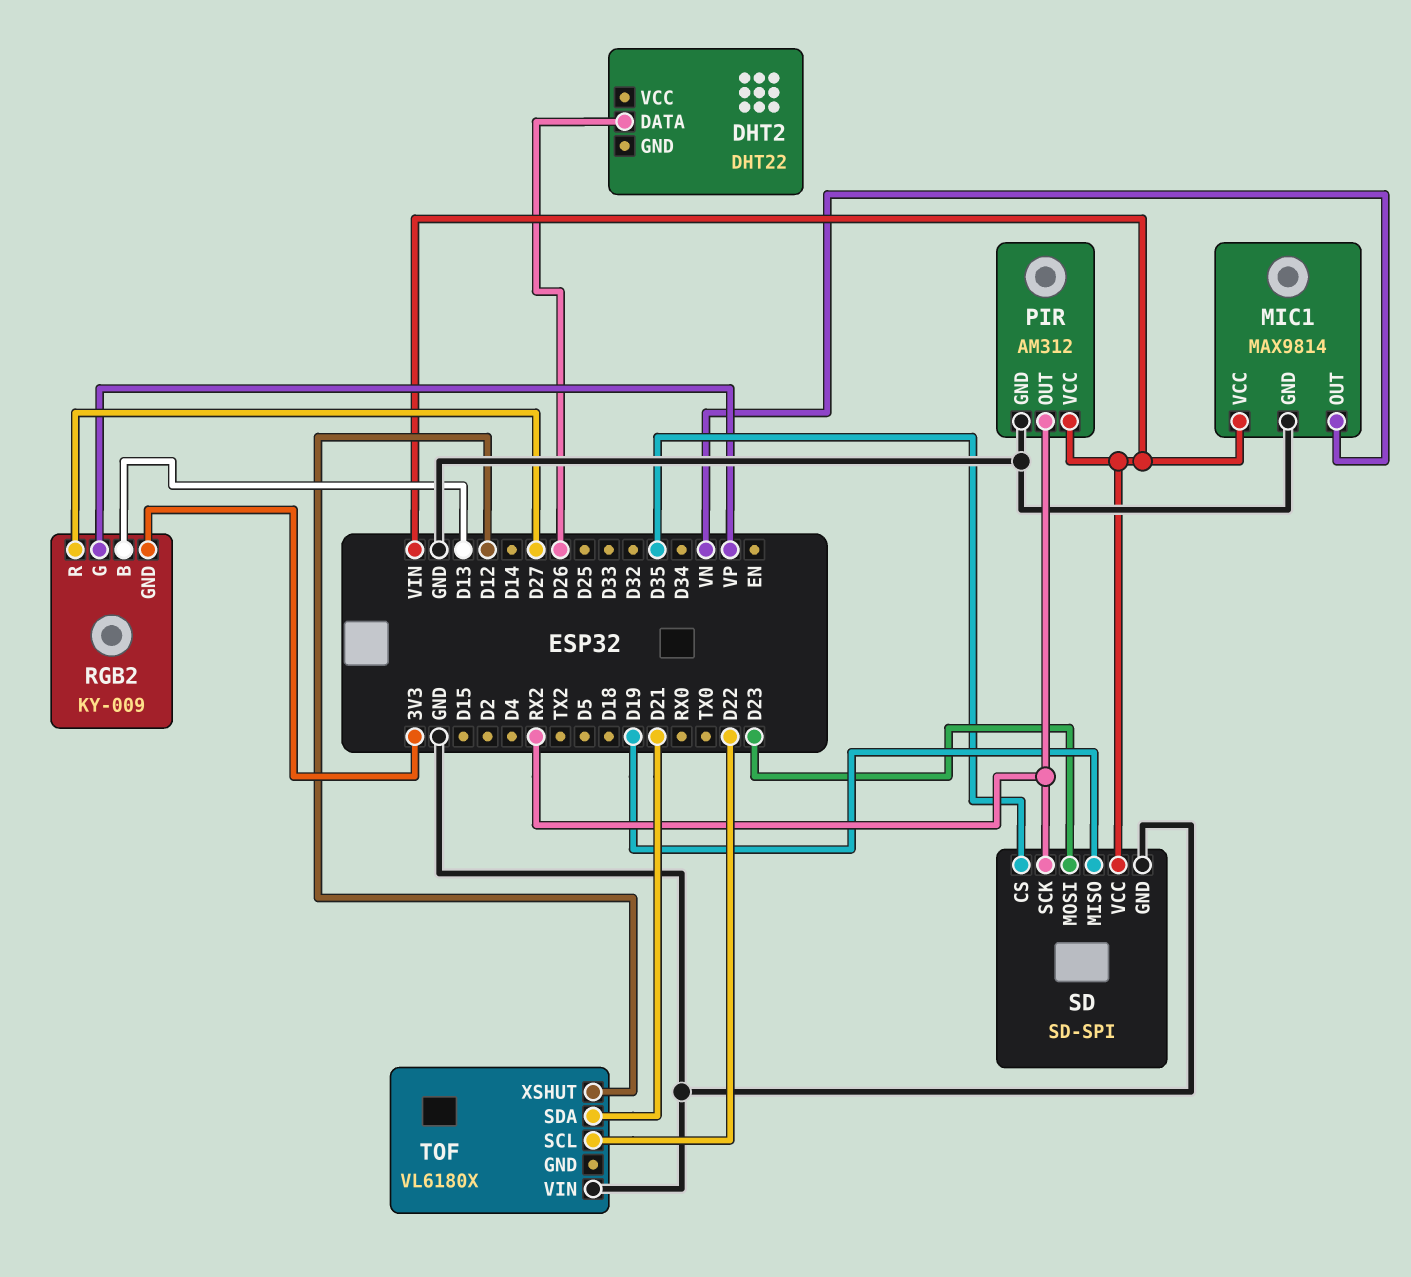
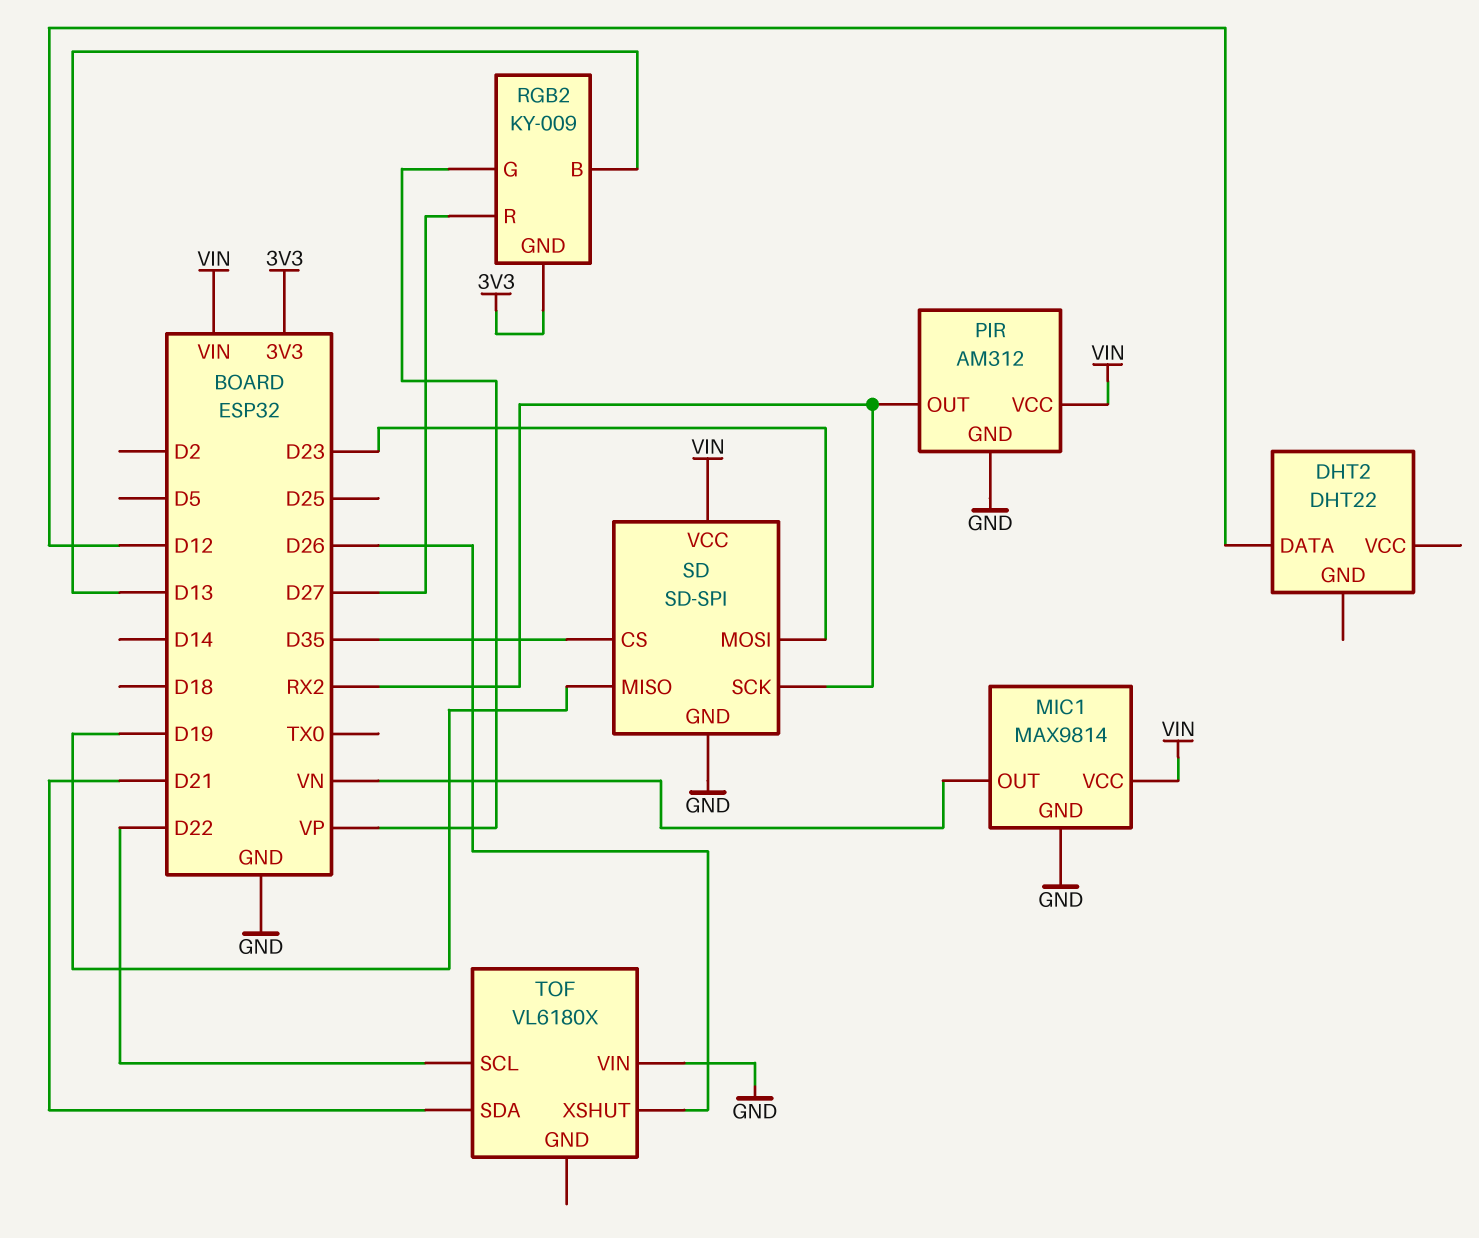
DHT2 pin DATA: D26 -> D12
TOF pin XSHUT: D12 -> D26

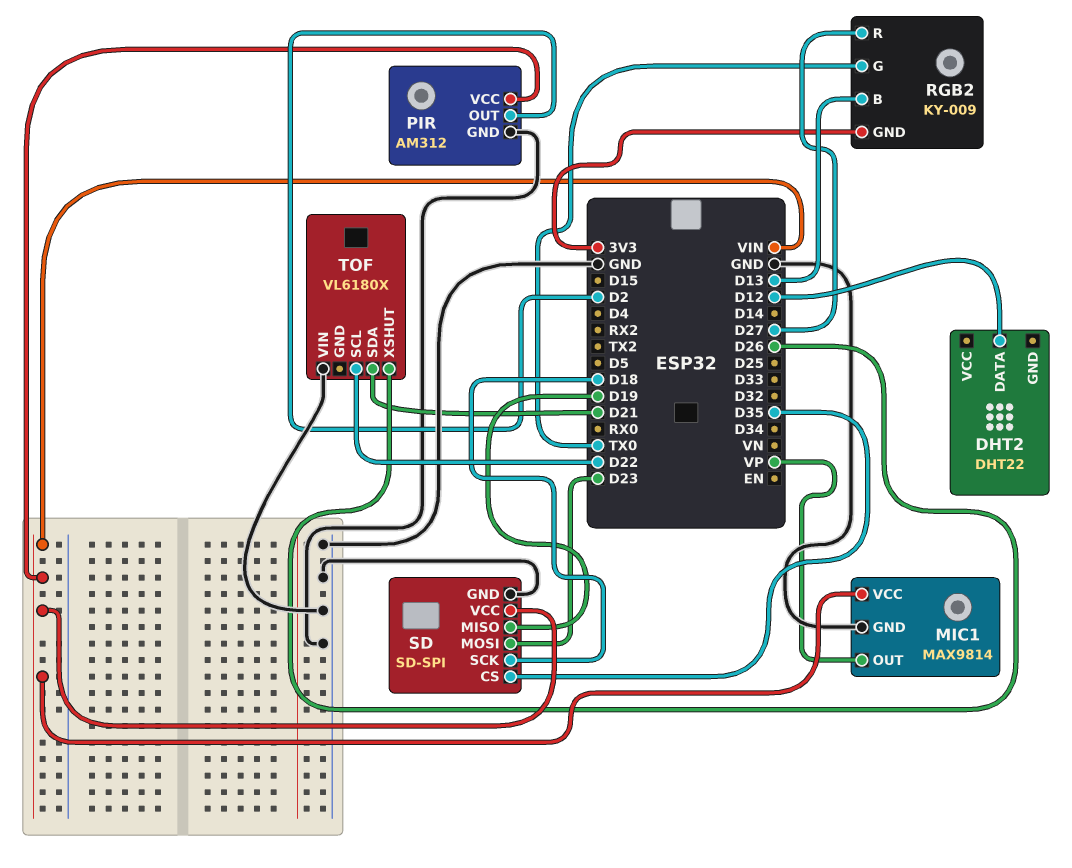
MIC1 pin OUT: VN -> VP
PIR pin OUT: RX2 -> D2
RGB2 pin G: VP -> TX0
SD pin SCK: RX2 -> D18

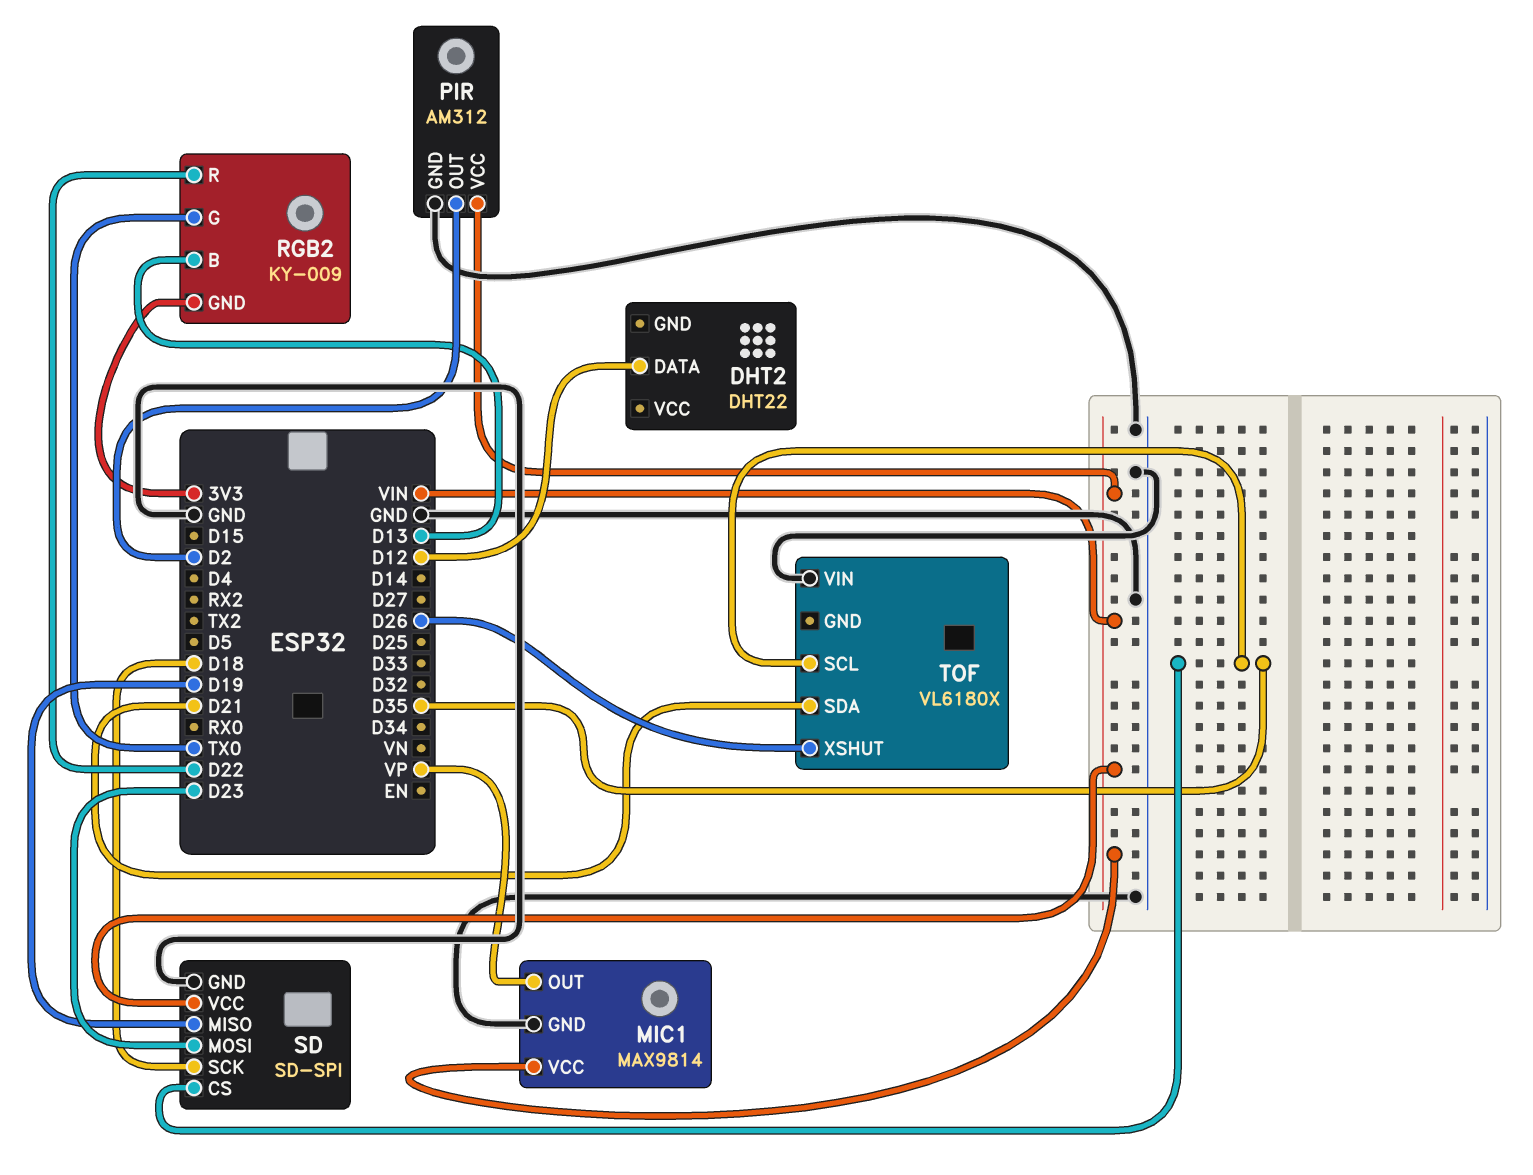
RGB2 pin R: D27 -> D22
TOF pin SCL: D22 -> D35

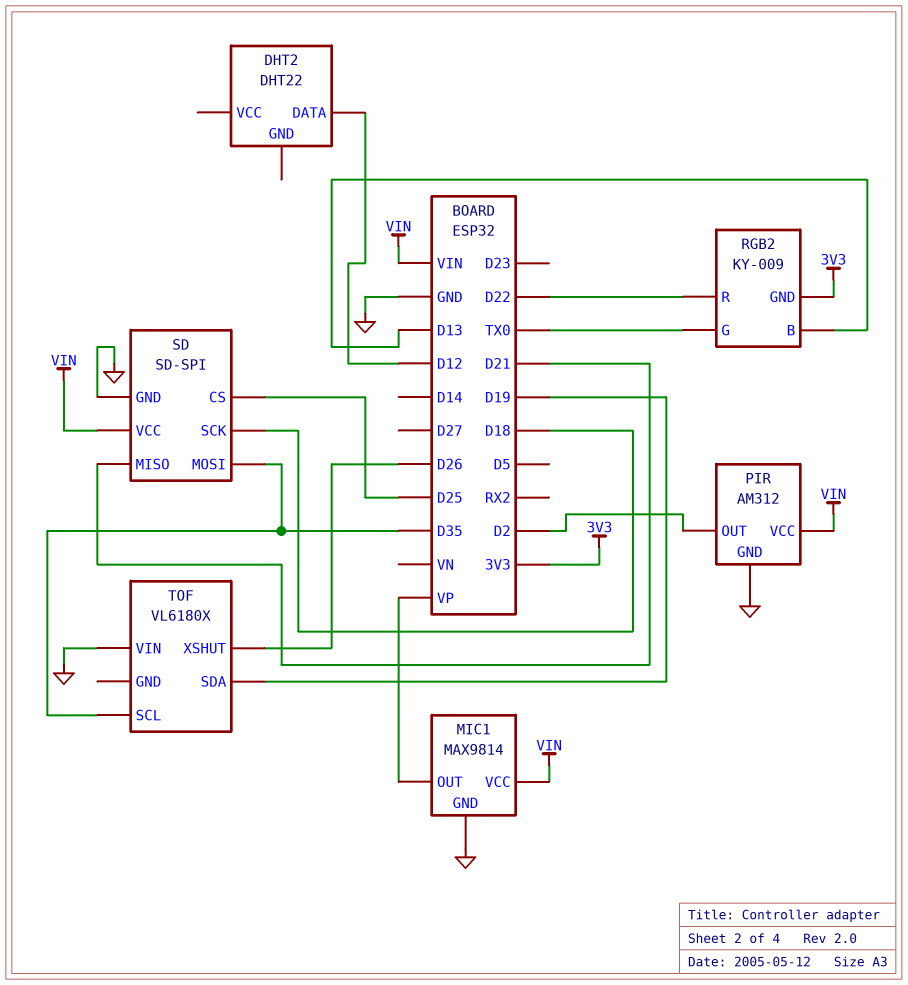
SD pin CS: D35 -> D25
SD pin MISO: D19 -> D21
SD pin MOSI: D23 -> D35
TOF pin SDA: D21 -> D19

